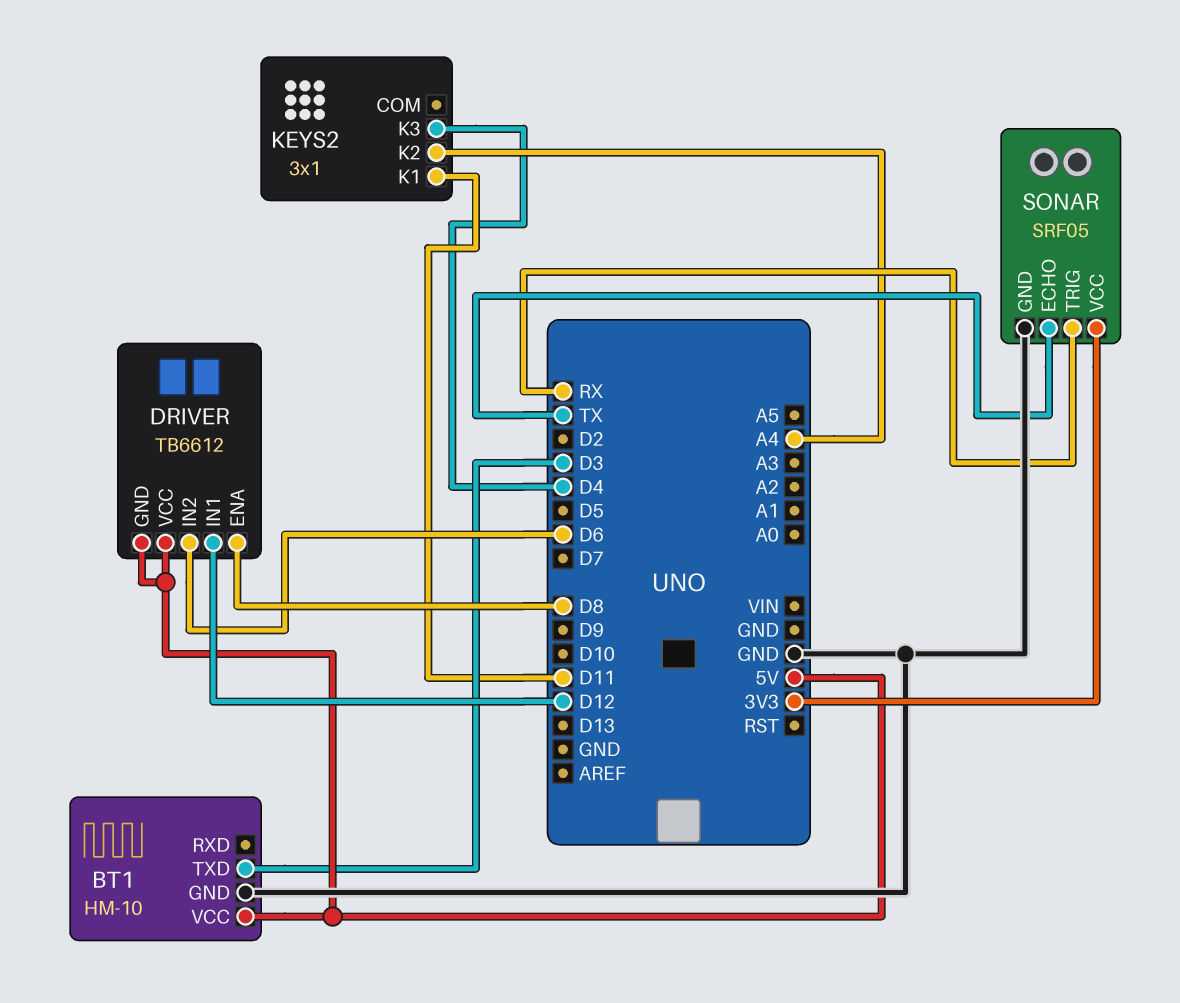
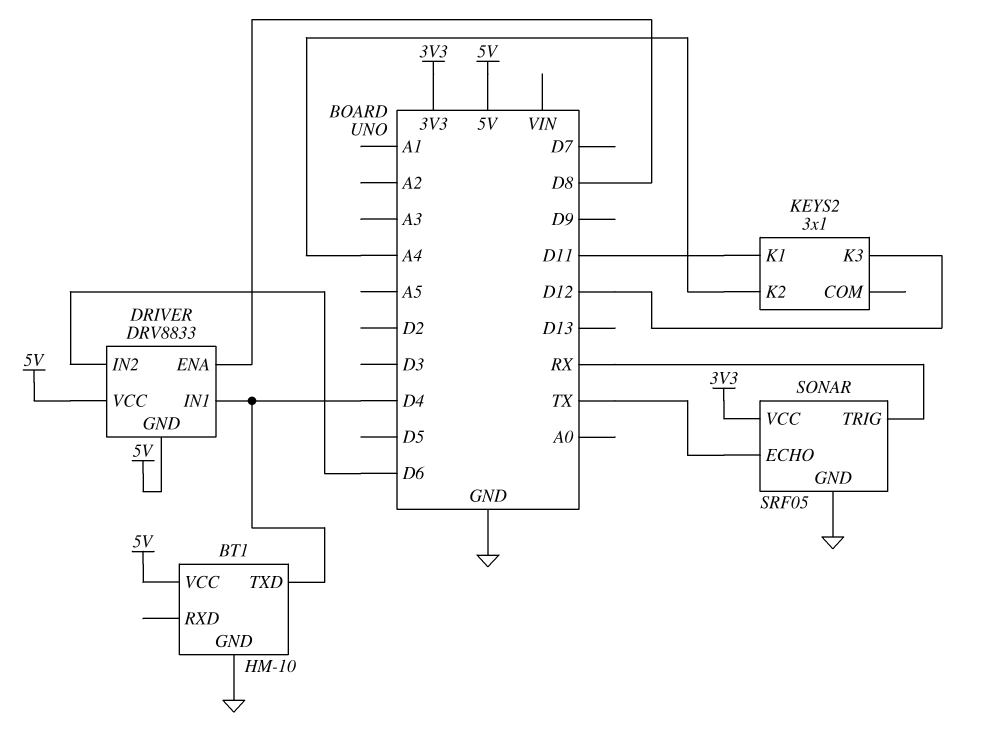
BT1 pin TXD: D3 -> D4
DRIVER: TB6612 -> DRV8833
DRIVER pin IN1: D12 -> D4
KEYS2 pin K3: D4 -> D12

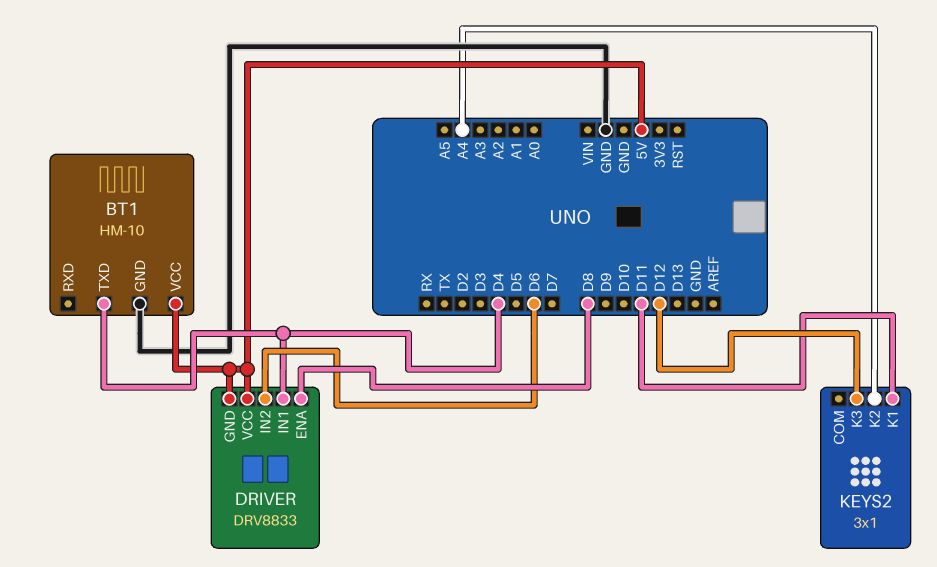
SONAR: SRF05 -> none
SONAR pin ECHO: TX -> none
SONAR pin GND: GND -> none
SONAR pin TRIG: RX -> none
SONAR pin VCC: 3V3 -> none

